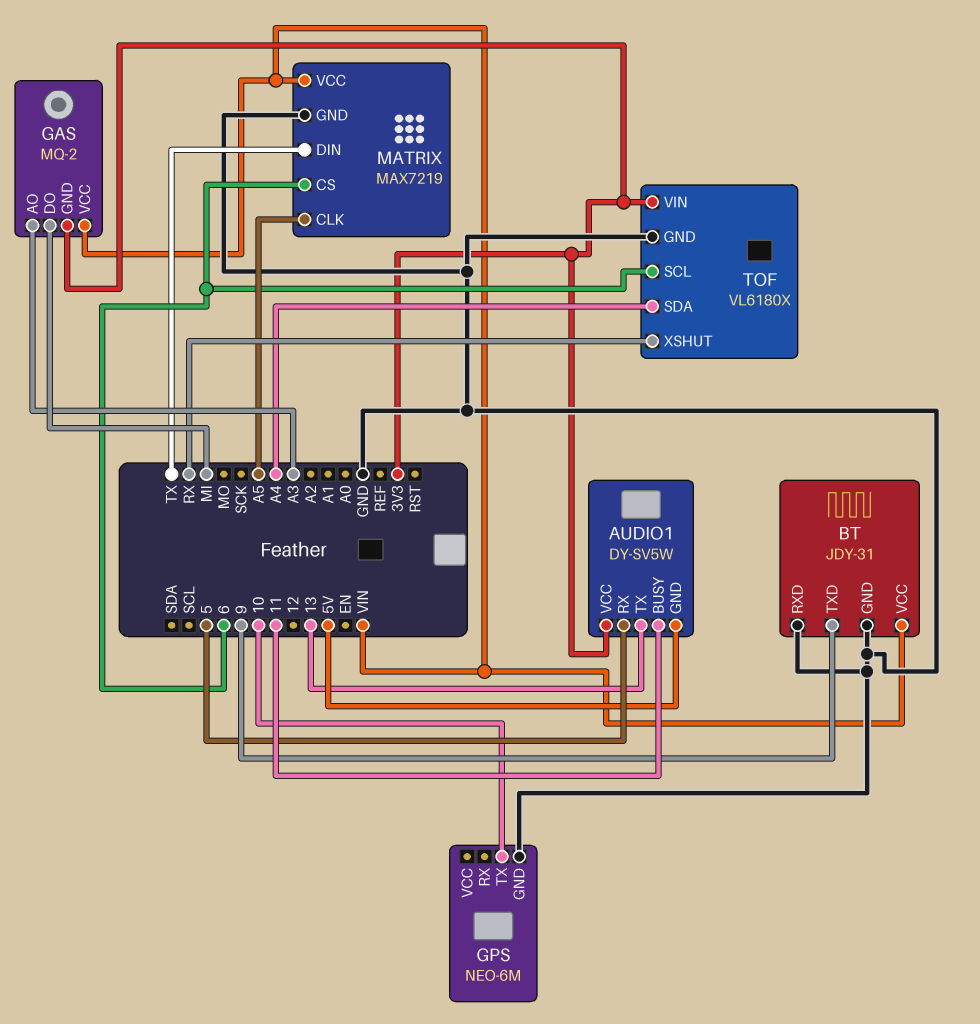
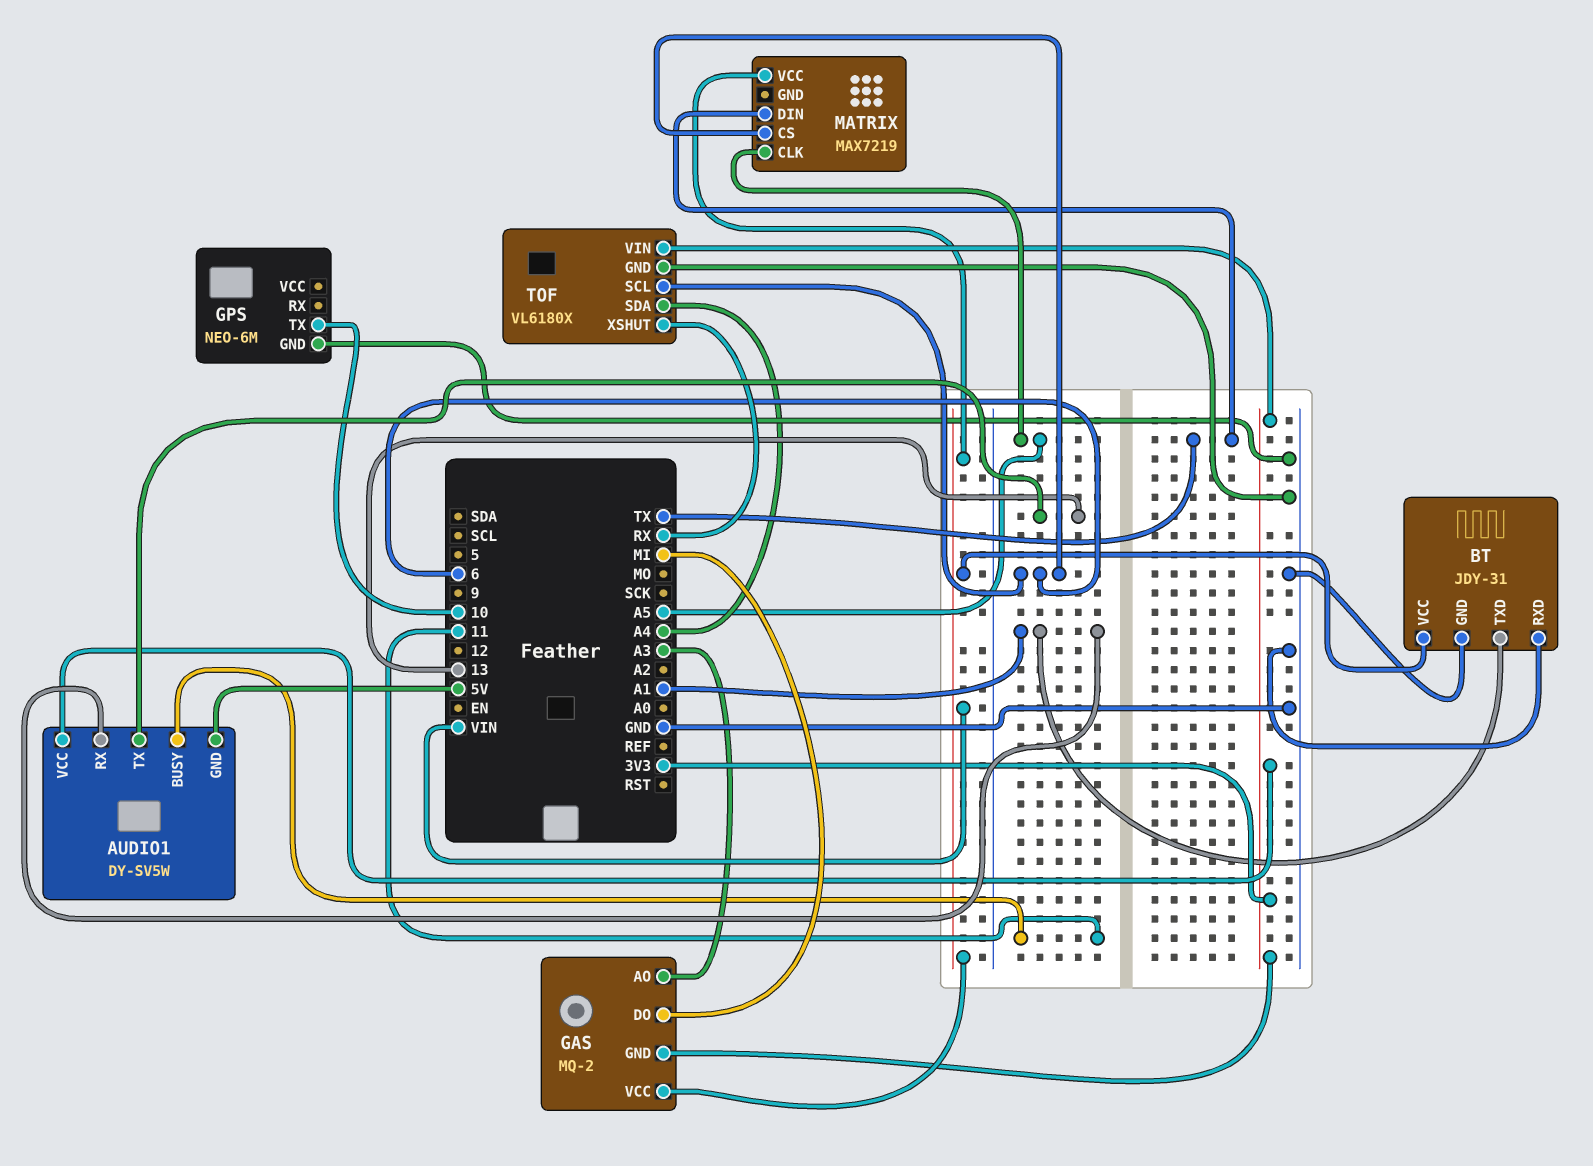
AUDIO1 pin RX: 5 -> A1
BT pin TXD: 9 -> A1
MATRIX pin GND: GND -> none

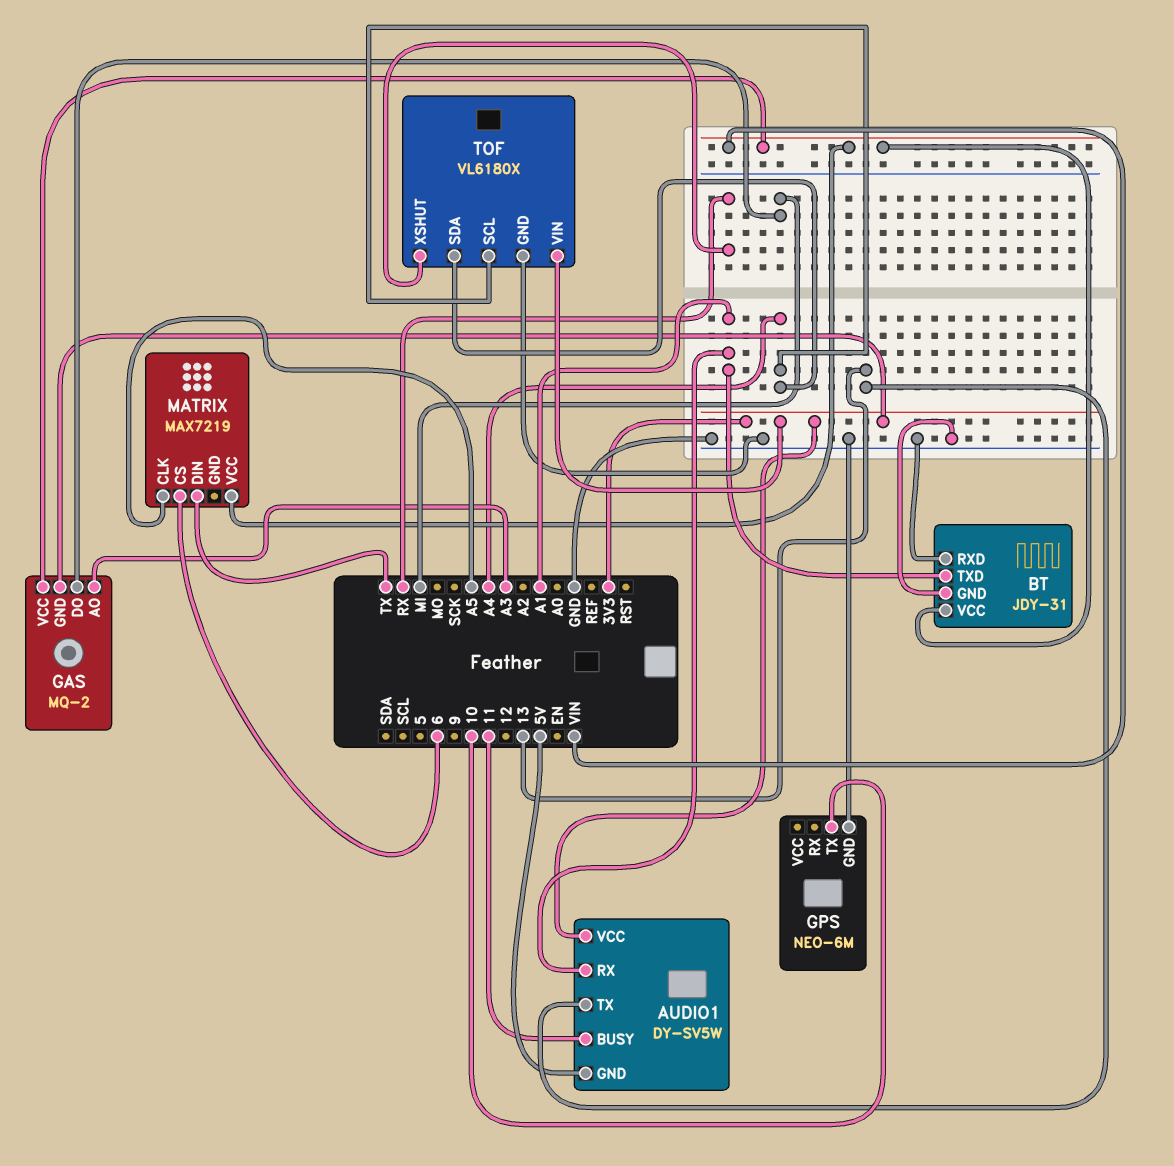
TOF pin SCL: 6 -> A4

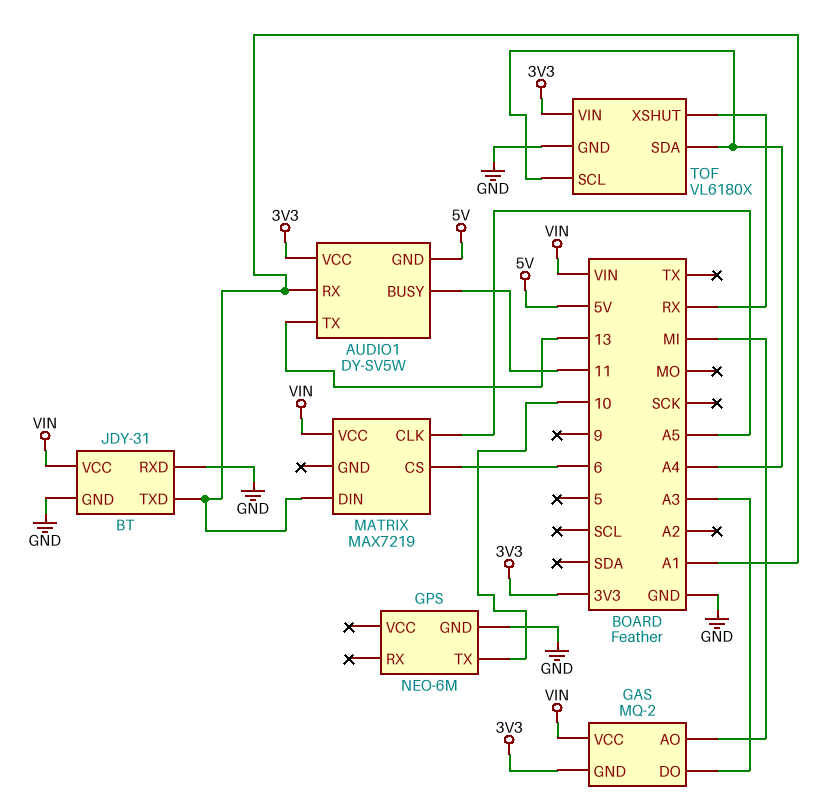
GAS pin AO: A3 -> MI
GAS pin DO: MI -> A3
MATRIX pin DIN: TX -> A1

